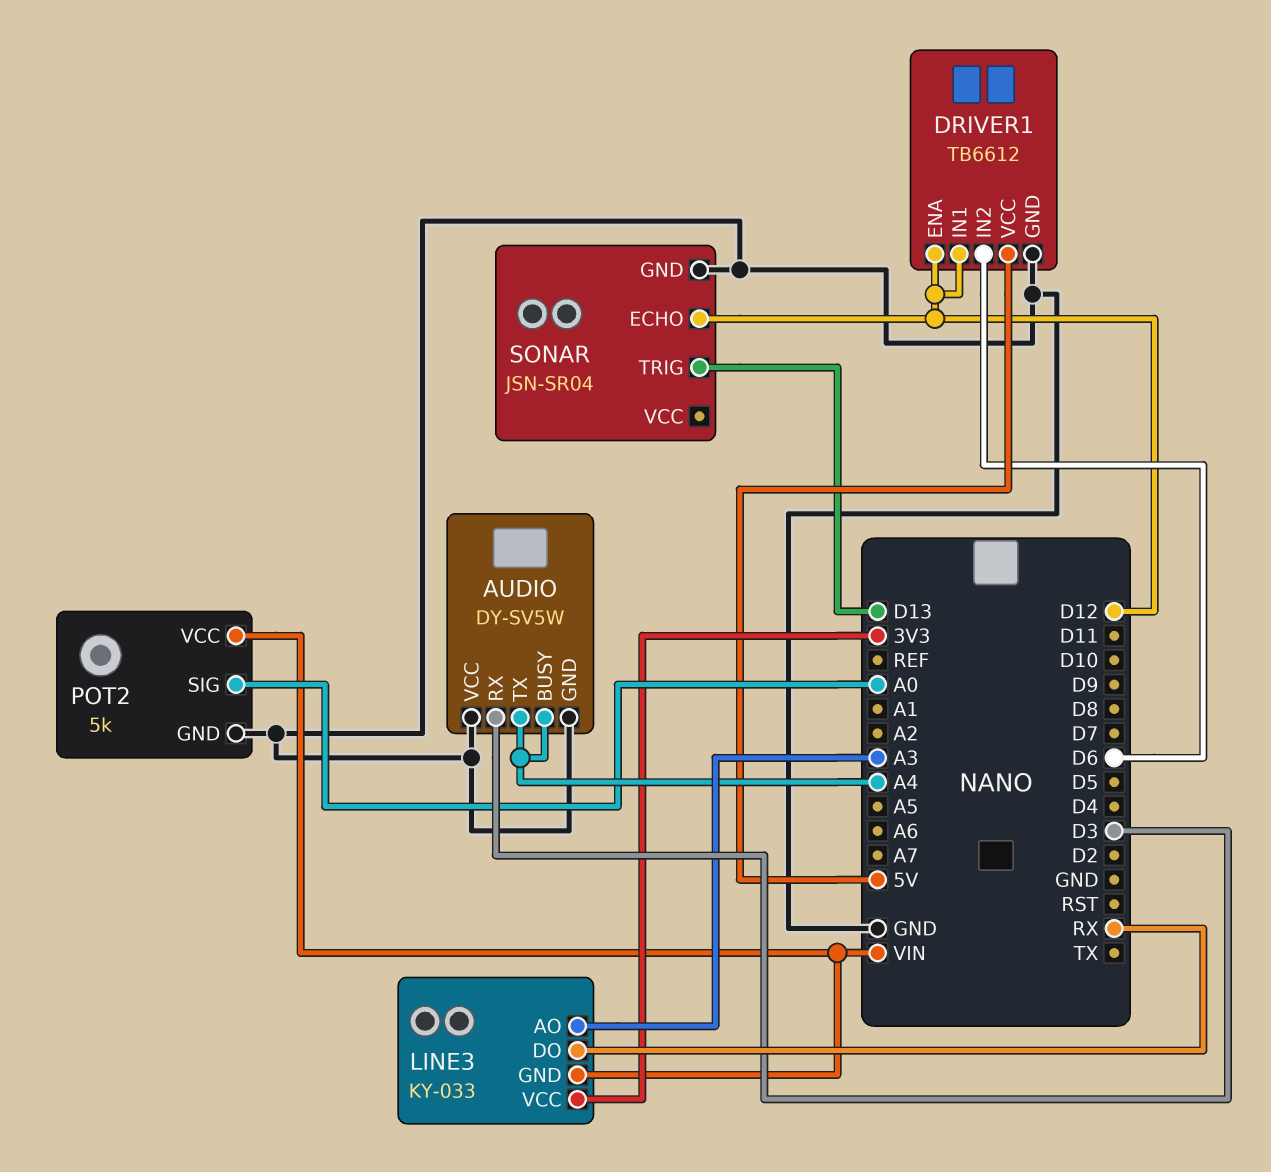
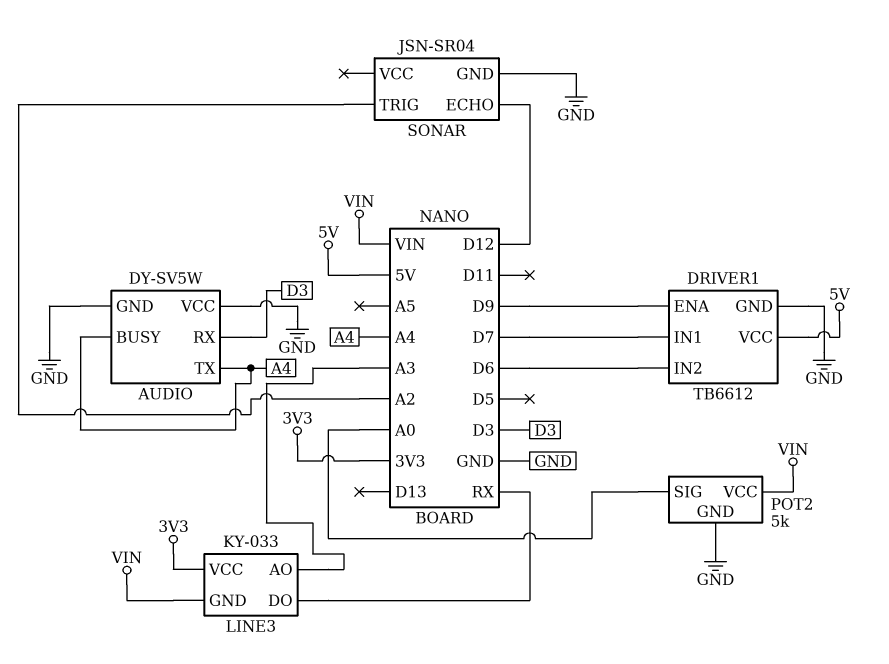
DRIVER1 pin ENA: D12 -> D9
DRIVER1 pin IN1: D12 -> D7
SONAR pin TRIG: D13 -> A2

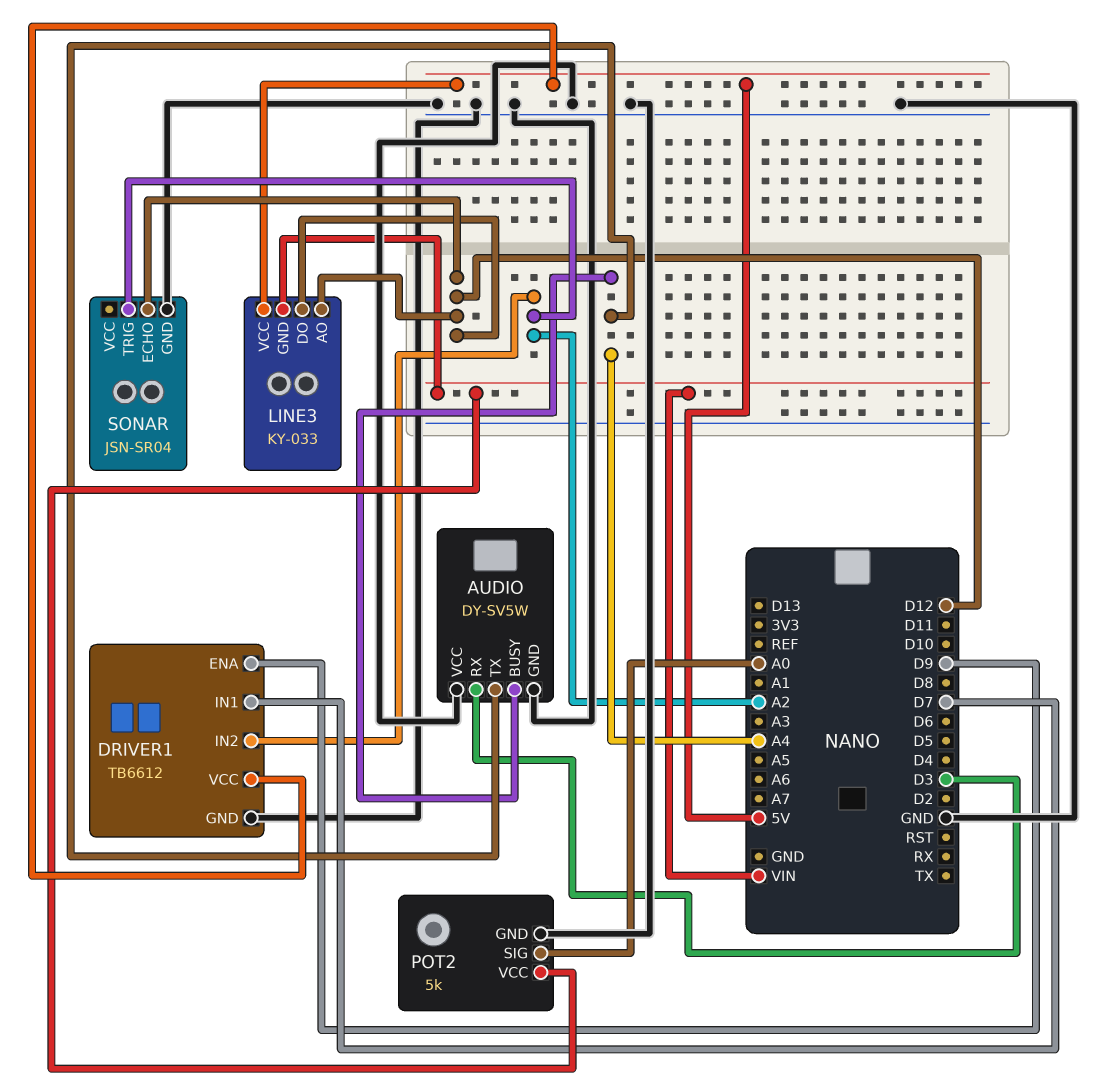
DRIVER1 pin IN2: D6 -> A2
LINE3 pin AO: A3 -> D12
LINE3 pin DO: RX -> D12
LINE3 pin VCC: 3V3 -> 5V

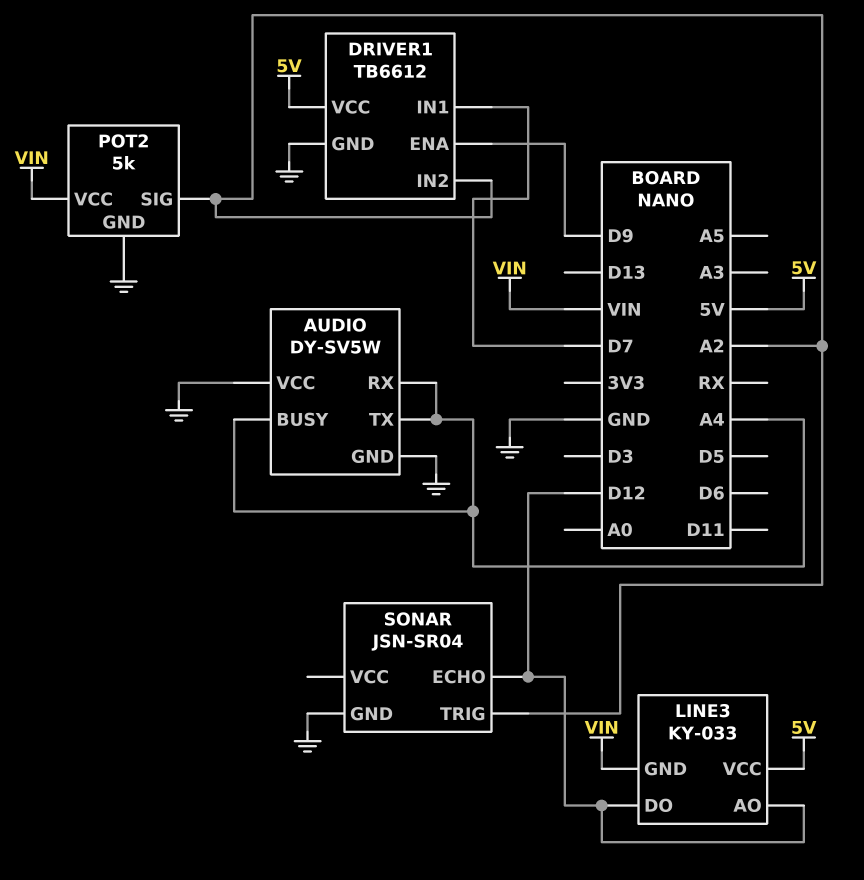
AUDIO pin RX: D3 -> A4
POT2 pin SIG: A0 -> A2

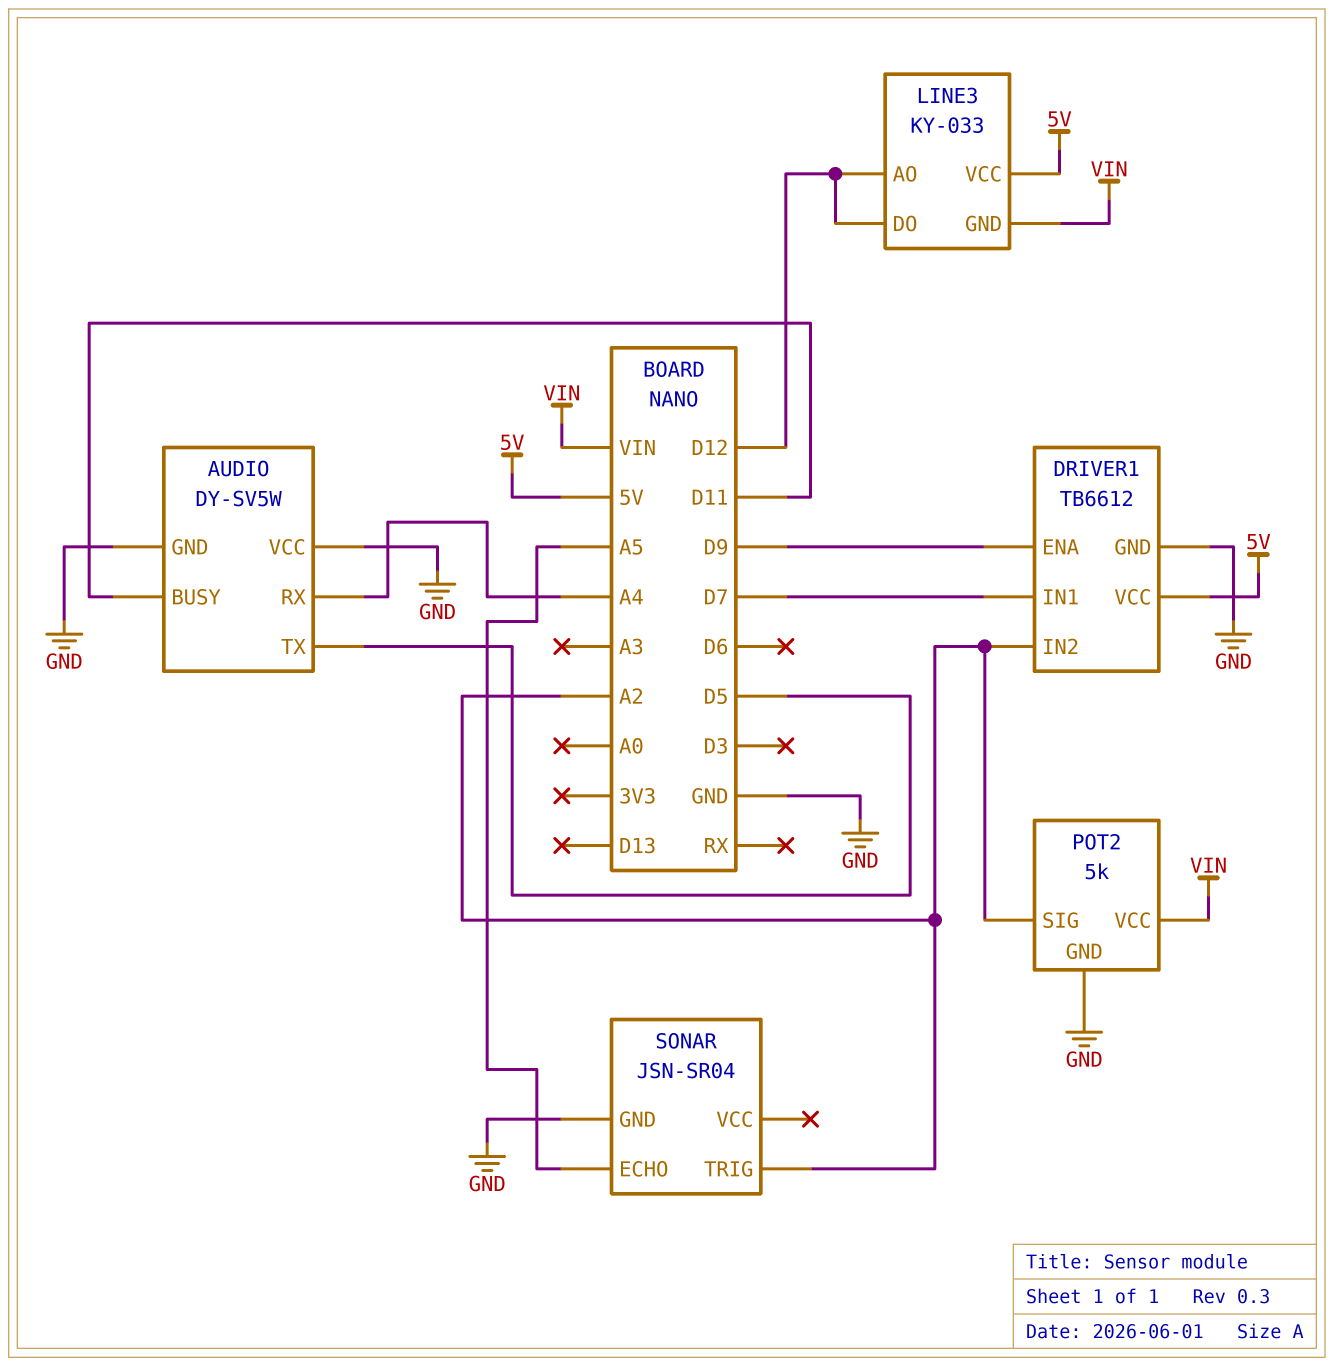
AUDIO pin BUSY: A4 -> D11
AUDIO pin TX: A4 -> D5
SONAR pin ECHO: D12 -> A5

